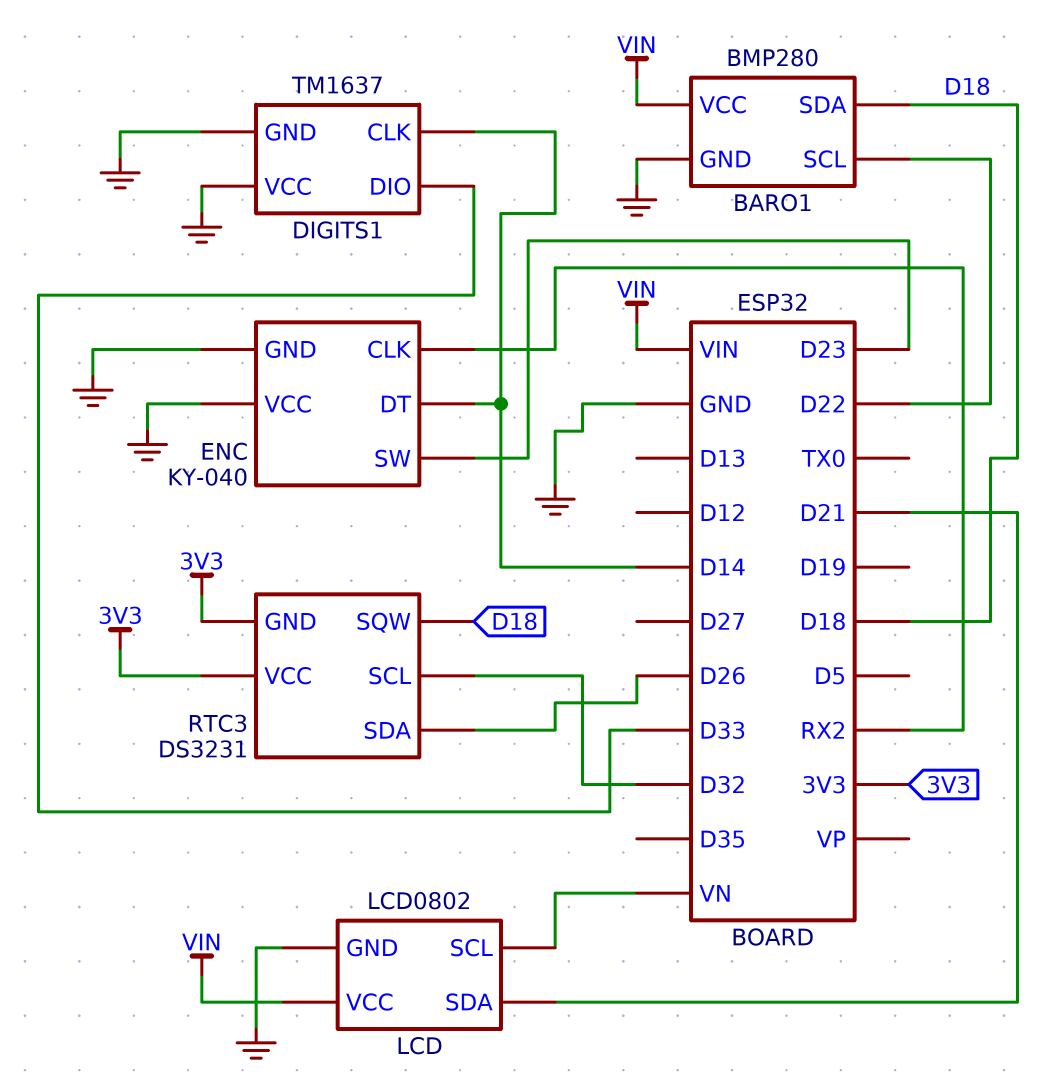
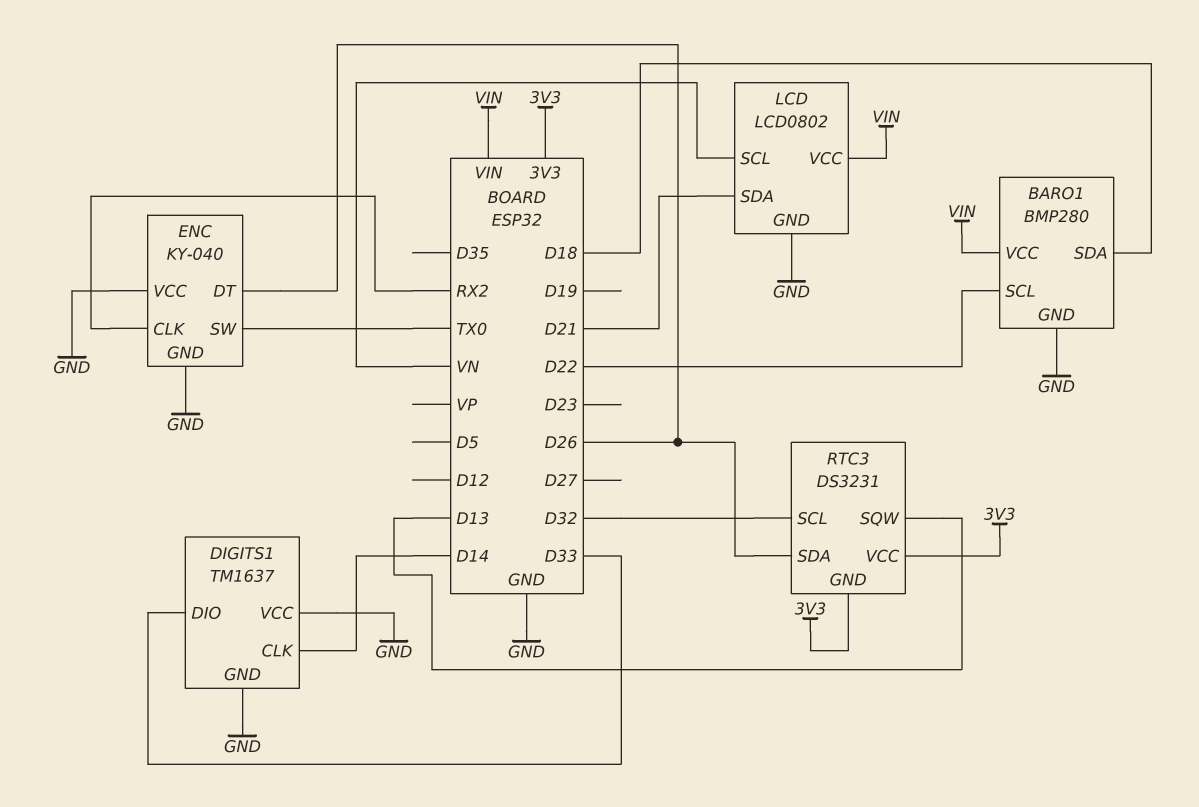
ENC pin DT: D14 -> D26
ENC pin SW: D23 -> TX0
RTC3 pin SQW: D18 -> D13

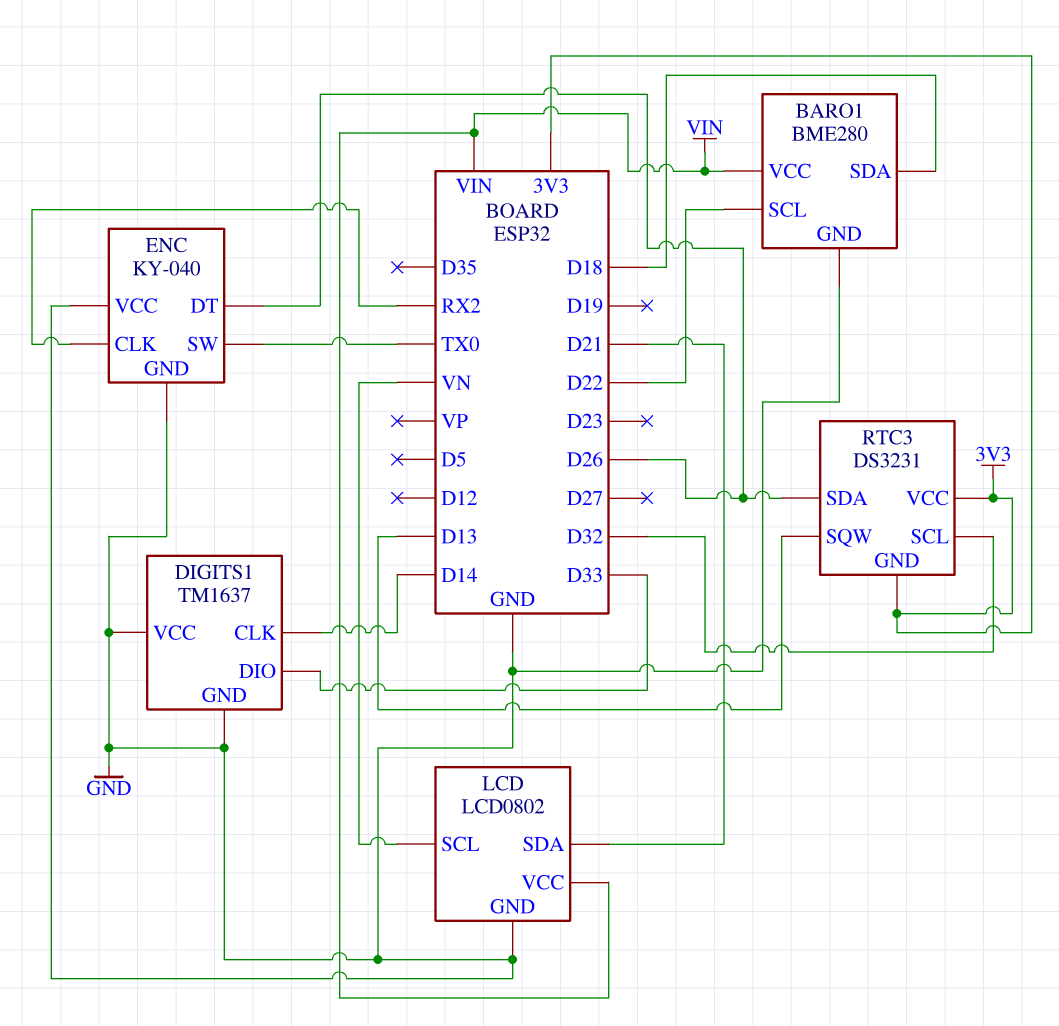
BARO1: BMP280 -> BME280

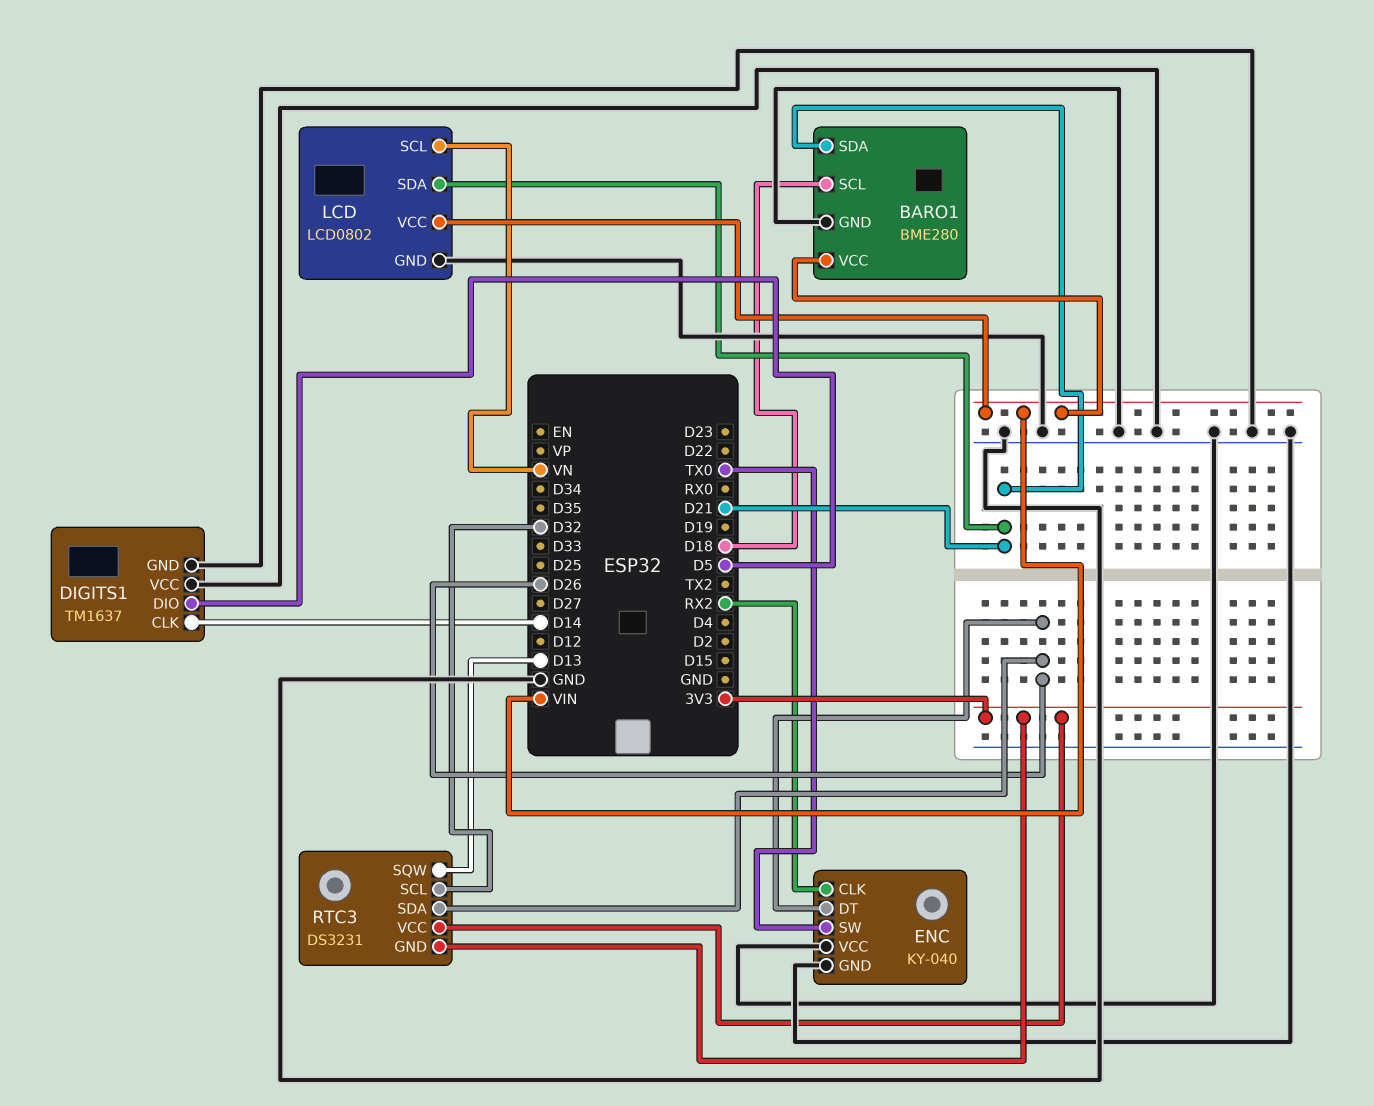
BARO1 pin SCL: D22 -> D18
BARO1 pin SDA: D18 -> D21
DIGITS1 pin DIO: D33 -> D5

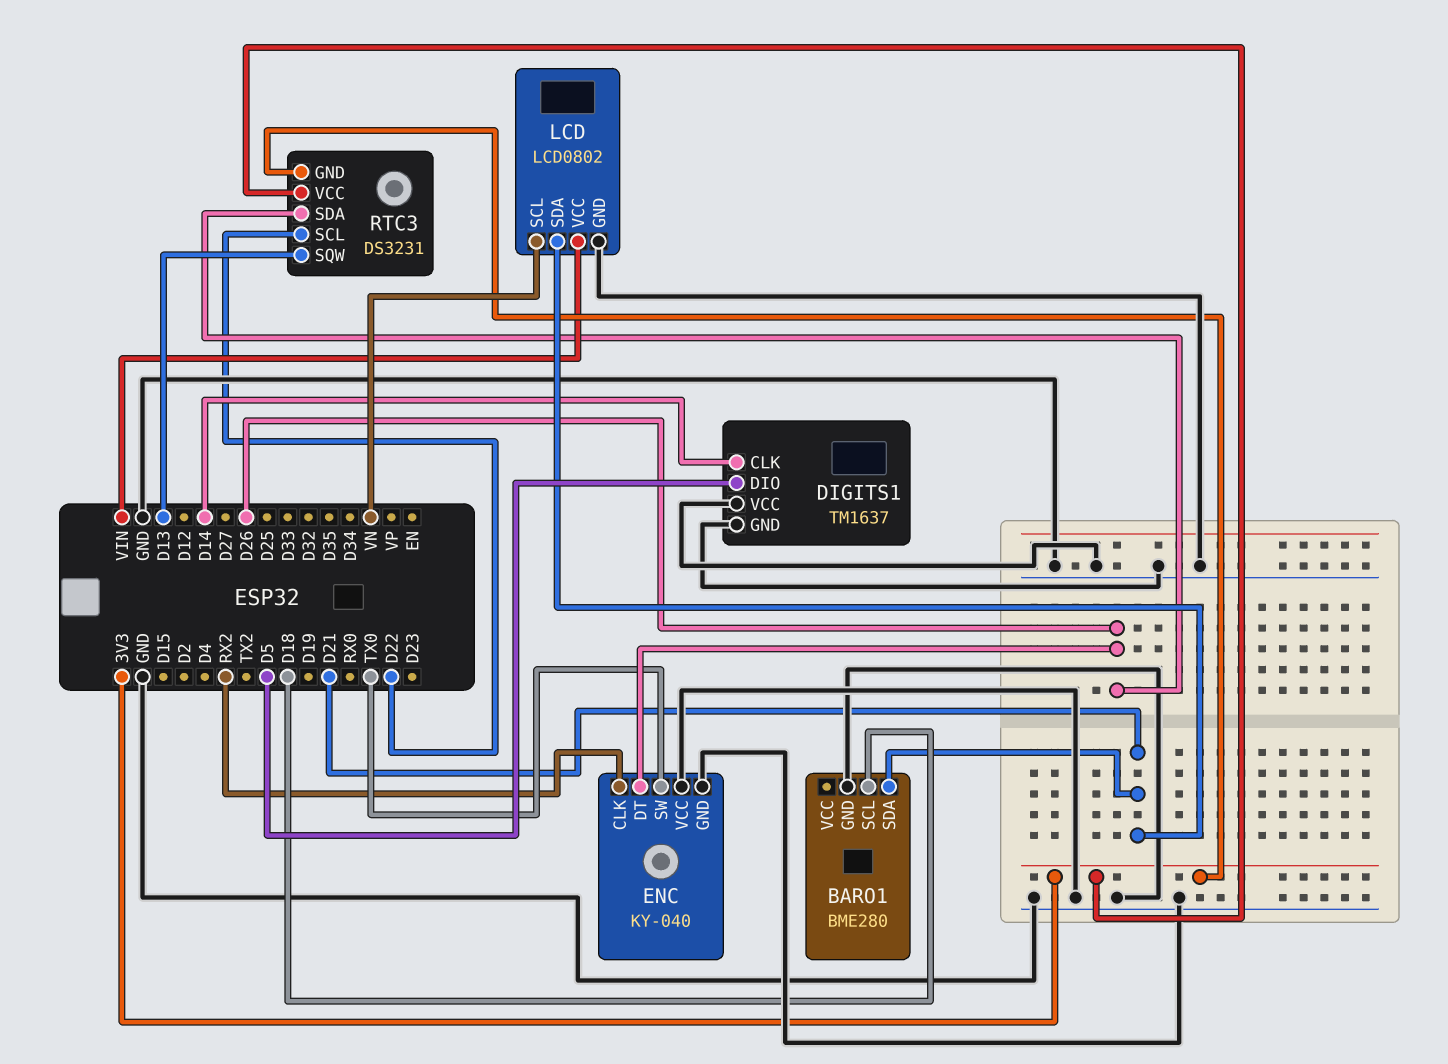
BARO1 pin VCC: VIN -> none
RTC3 pin SCL: D32 -> D22

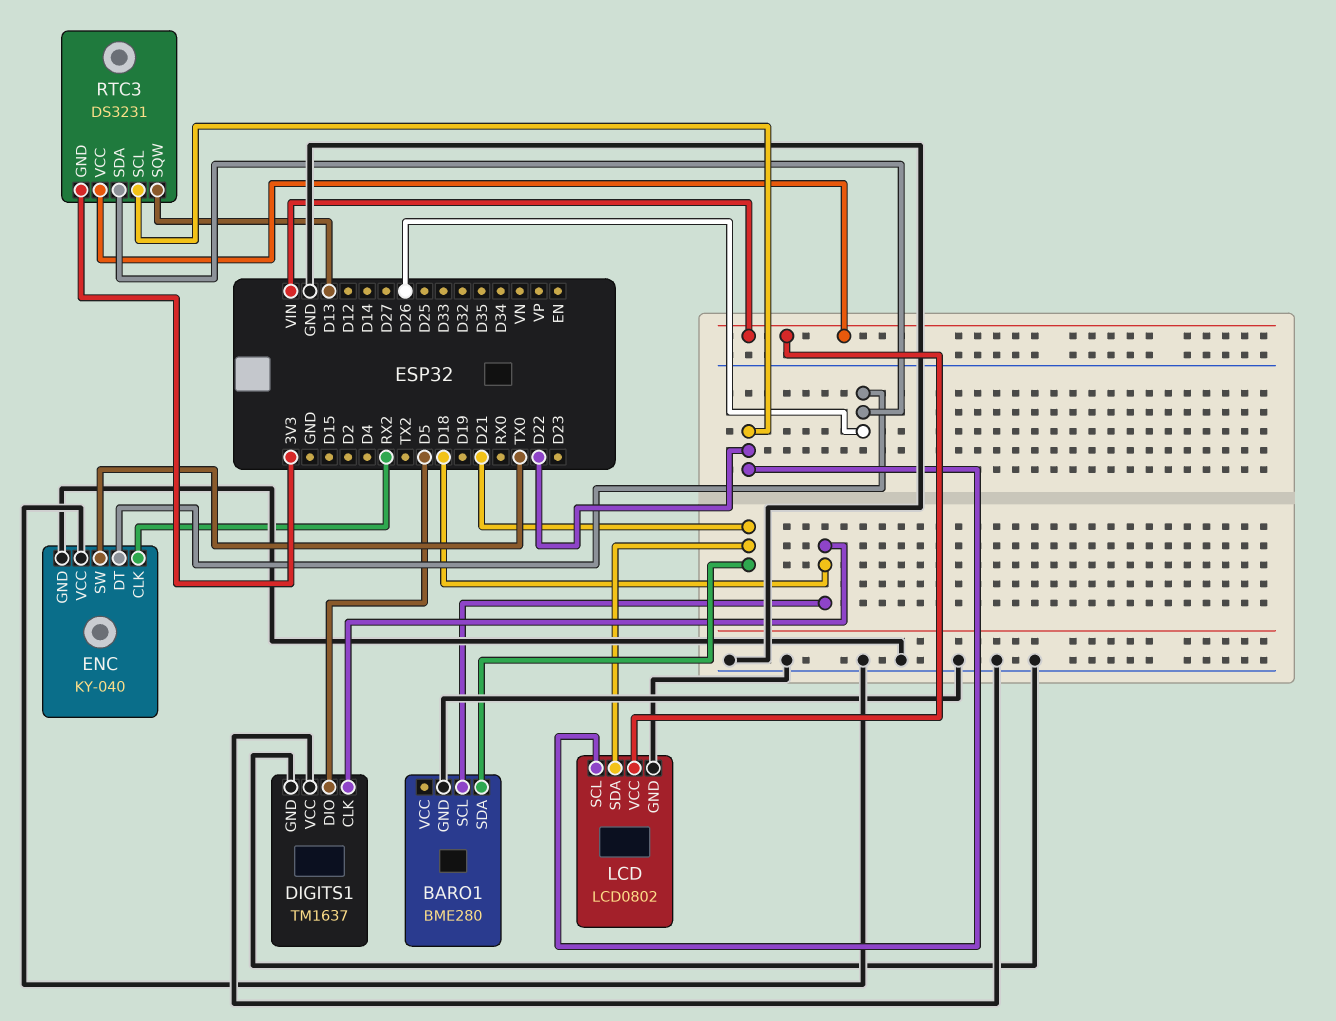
DIGITS1 pin CLK: D14 -> D18
LCD pin SCL: VN -> D22
RTC3 pin VCC: 3V3 -> VIN

